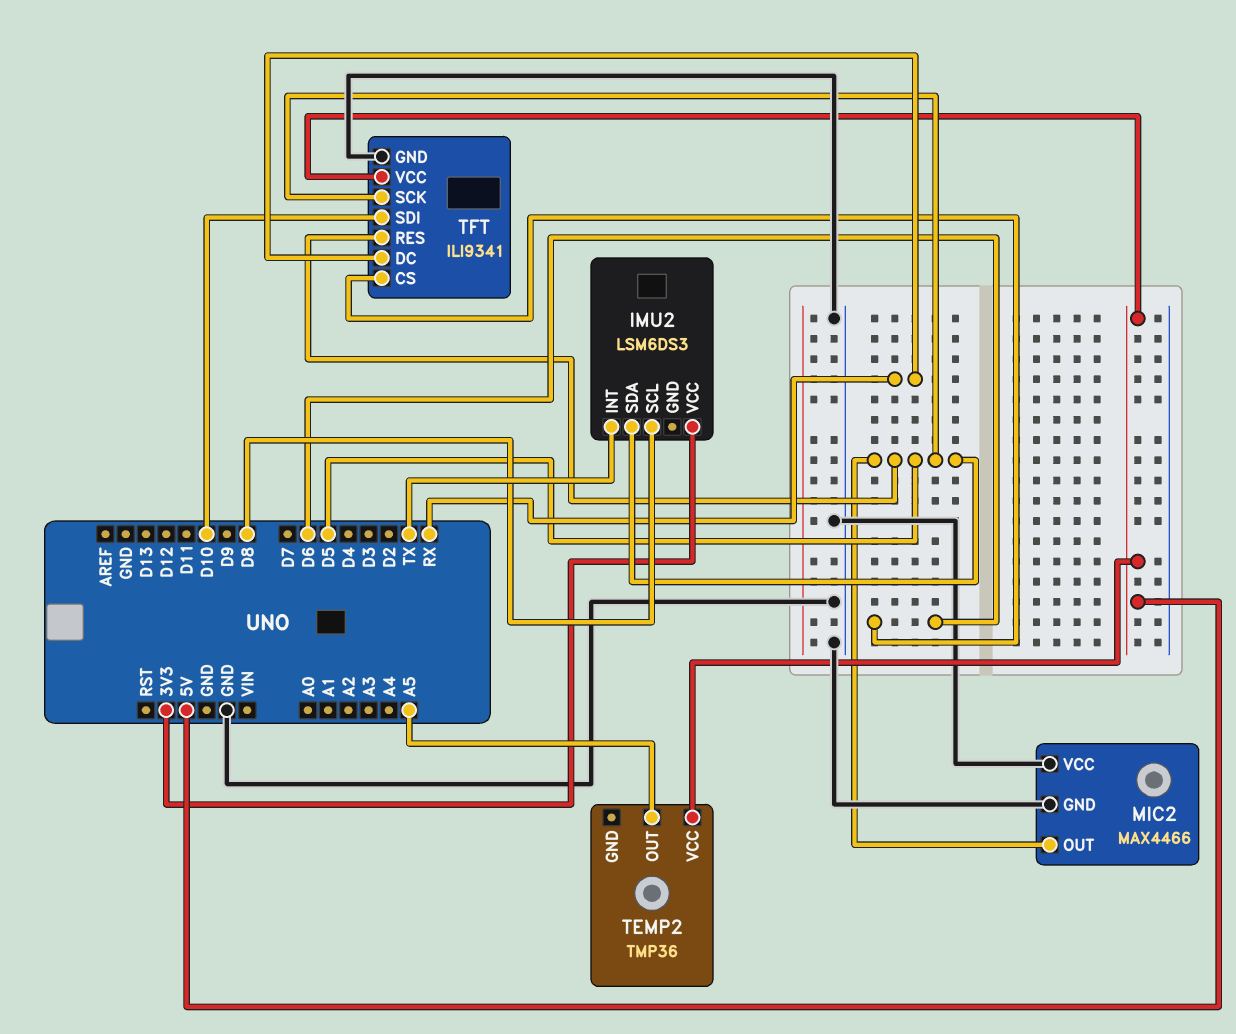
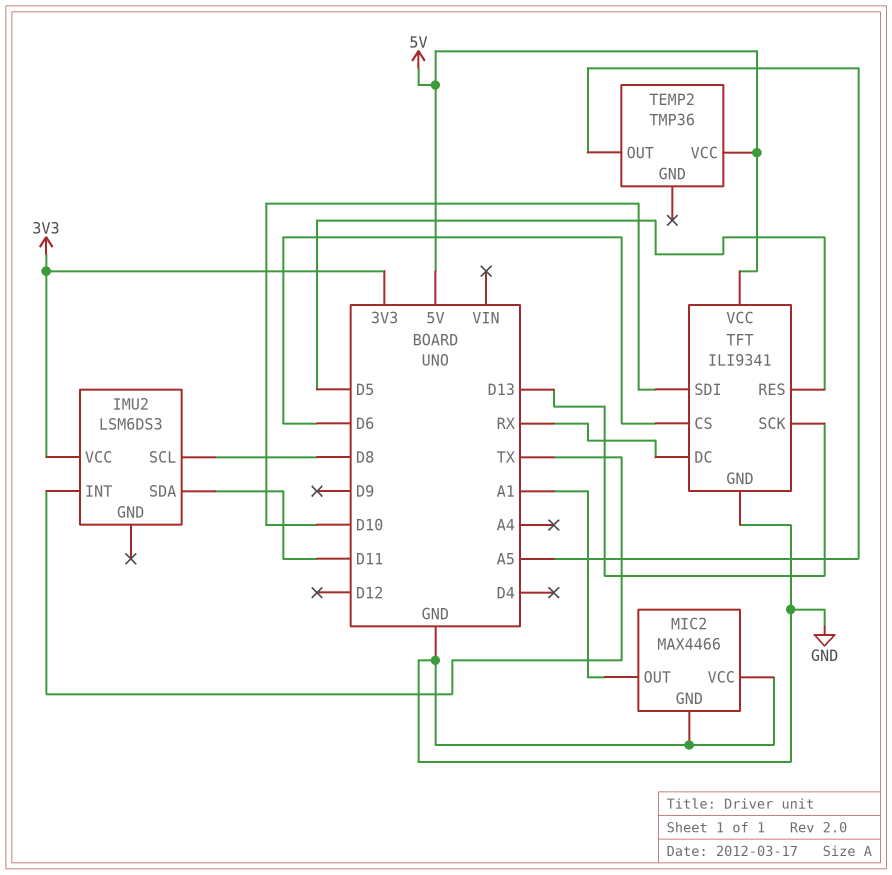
IMU2 pin SDA: D5 -> D11
MIC2 pin OUT: D5 -> A1
TFT pin SCK: D5 -> D13

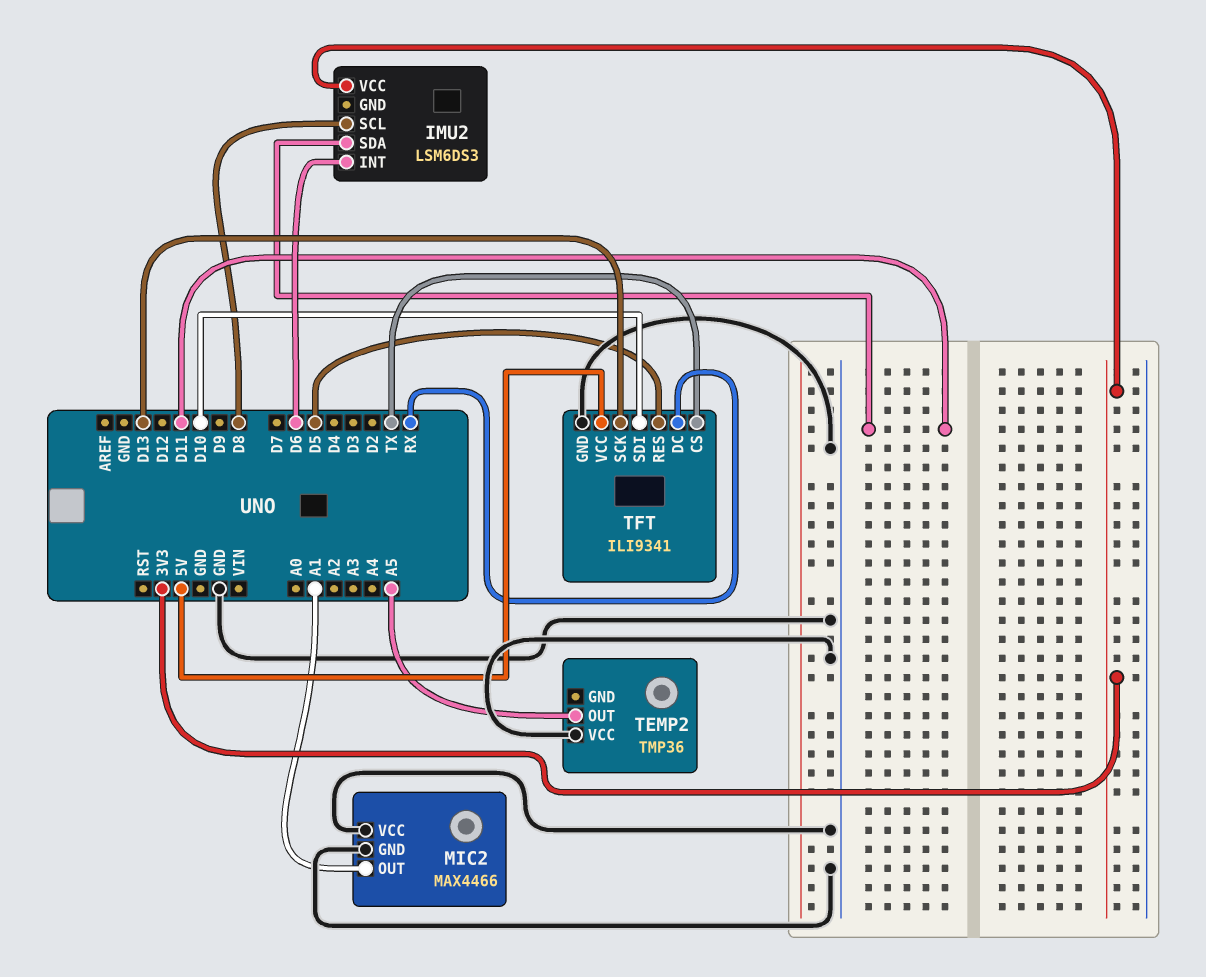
IMU2 pin INT: TX -> D6
TEMP2 pin VCC: 5V -> GND
TFT pin CS: D6 -> TX

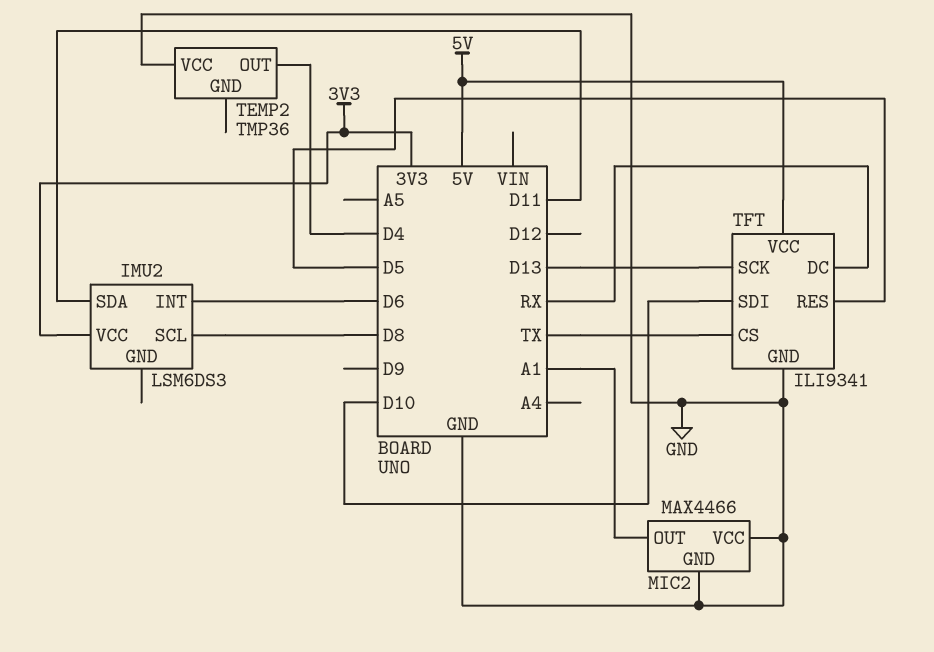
TEMP2 pin OUT: A5 -> D4

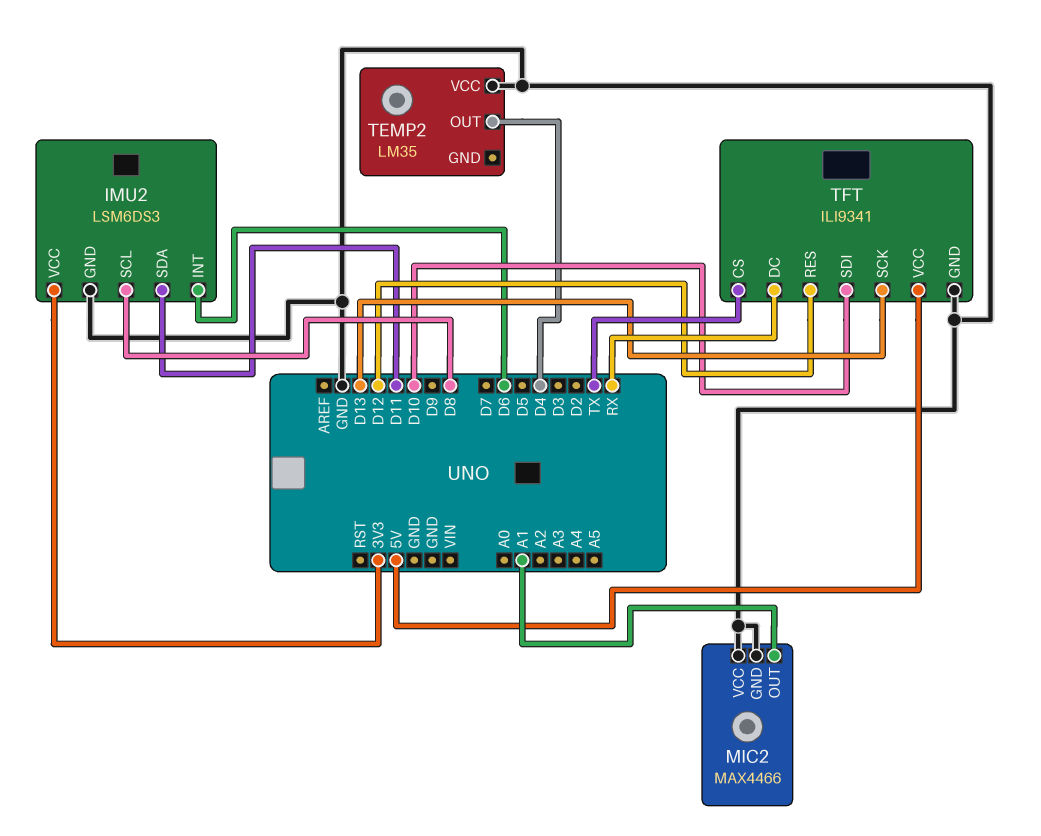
IMU2 pin GND: none -> GND
TEMP2: TMP36 -> LM35
TFT pin RES: D5 -> D12

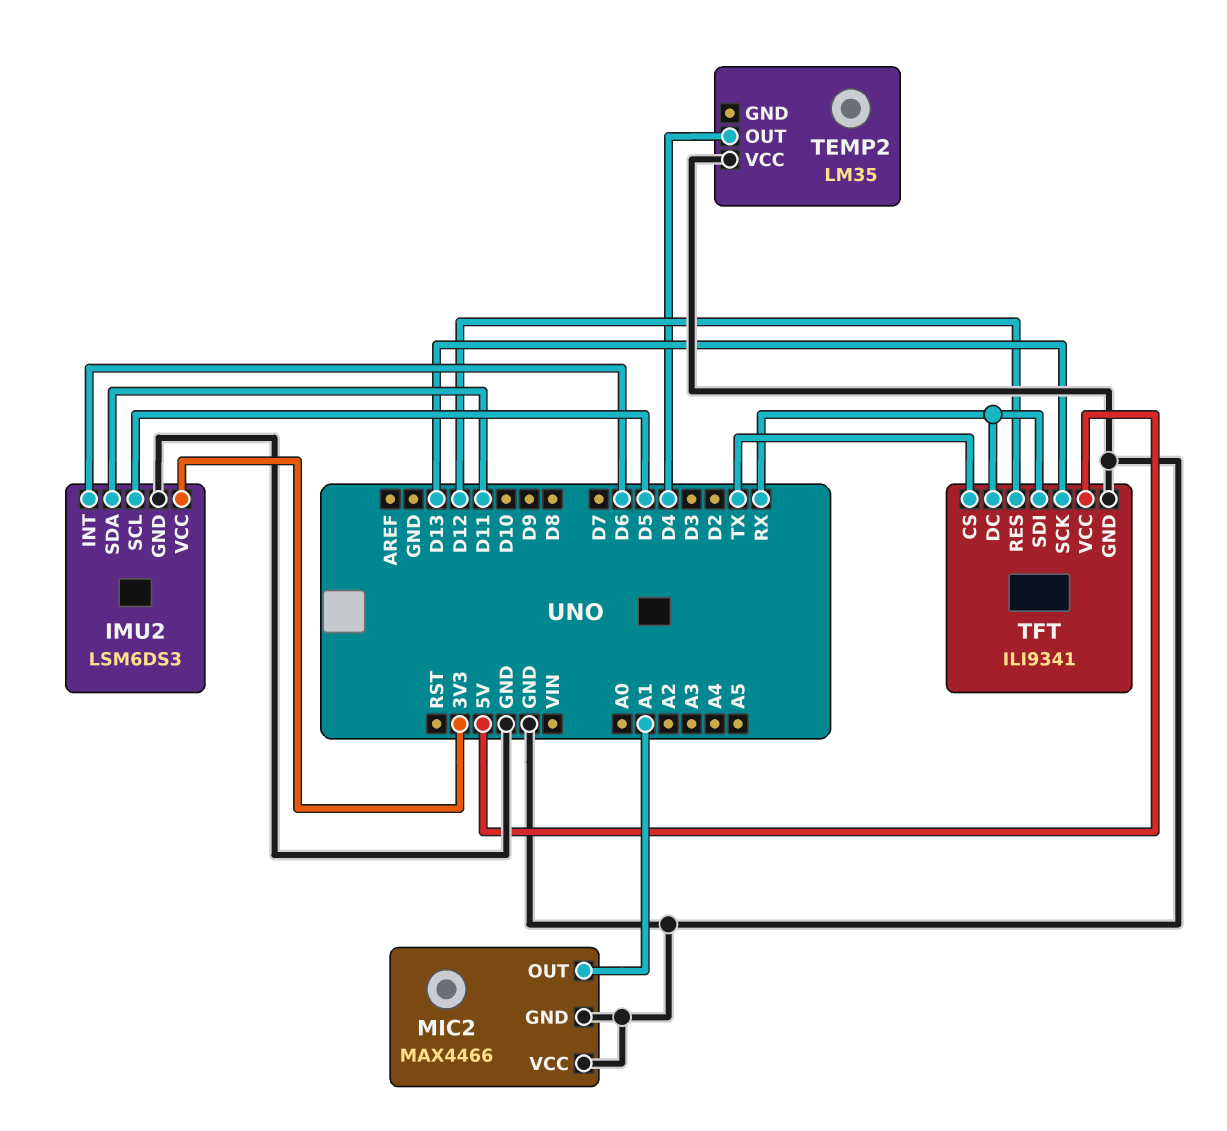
IMU2 pin SCL: D8 -> D5
TFT pin SDI: D10 -> RX

